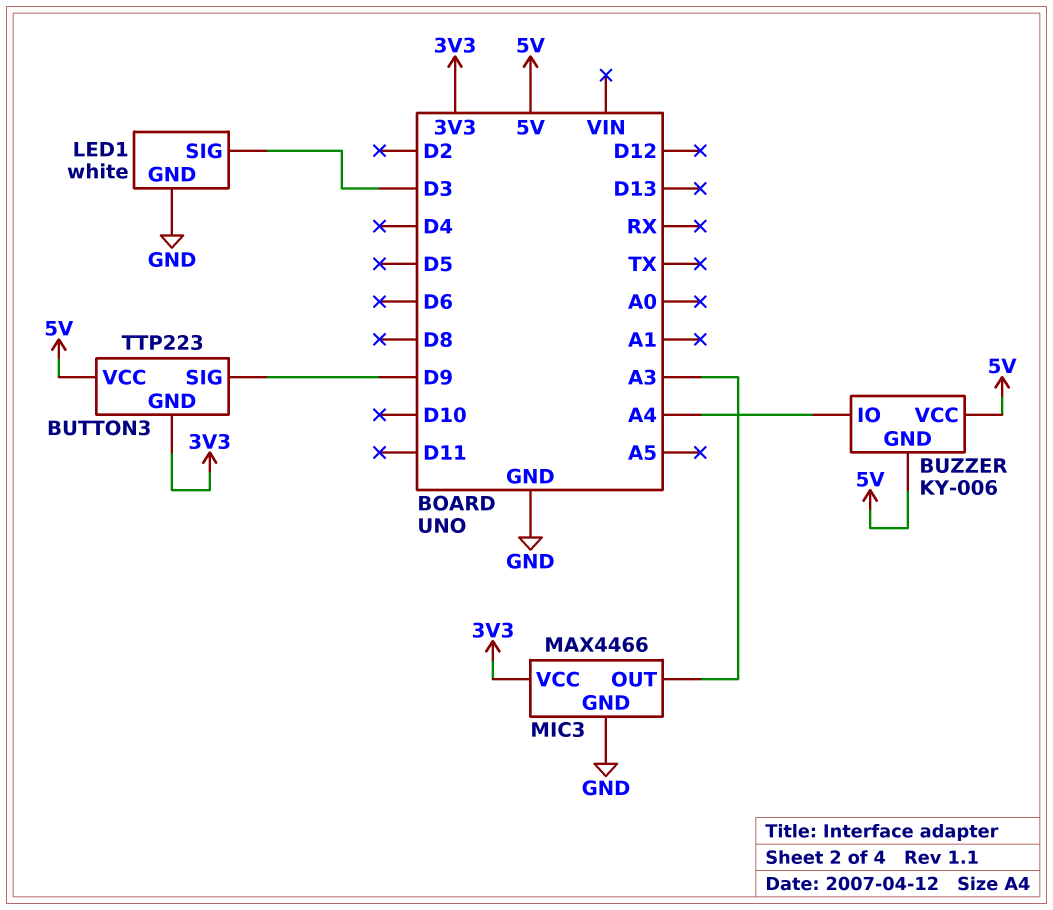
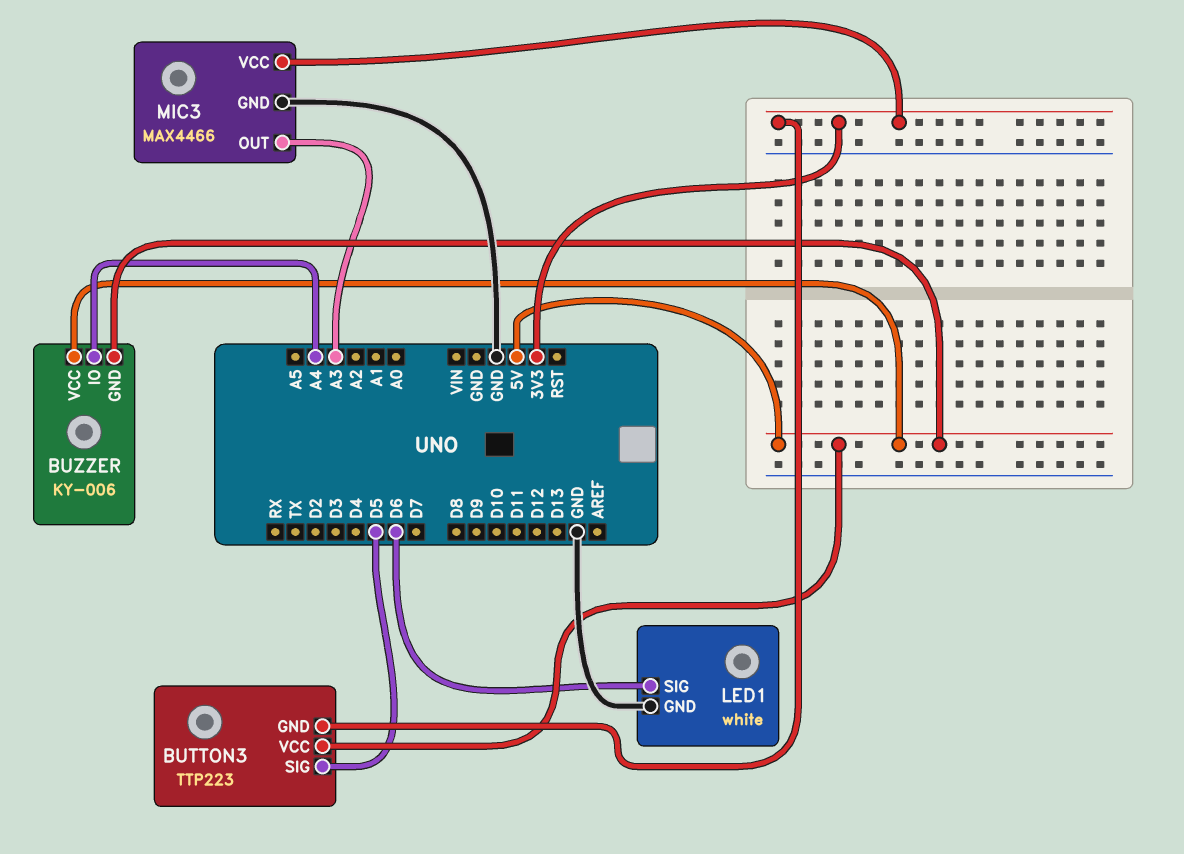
BUTTON3 pin SIG: D9 -> D5
LED1 pin SIG: D3 -> D6

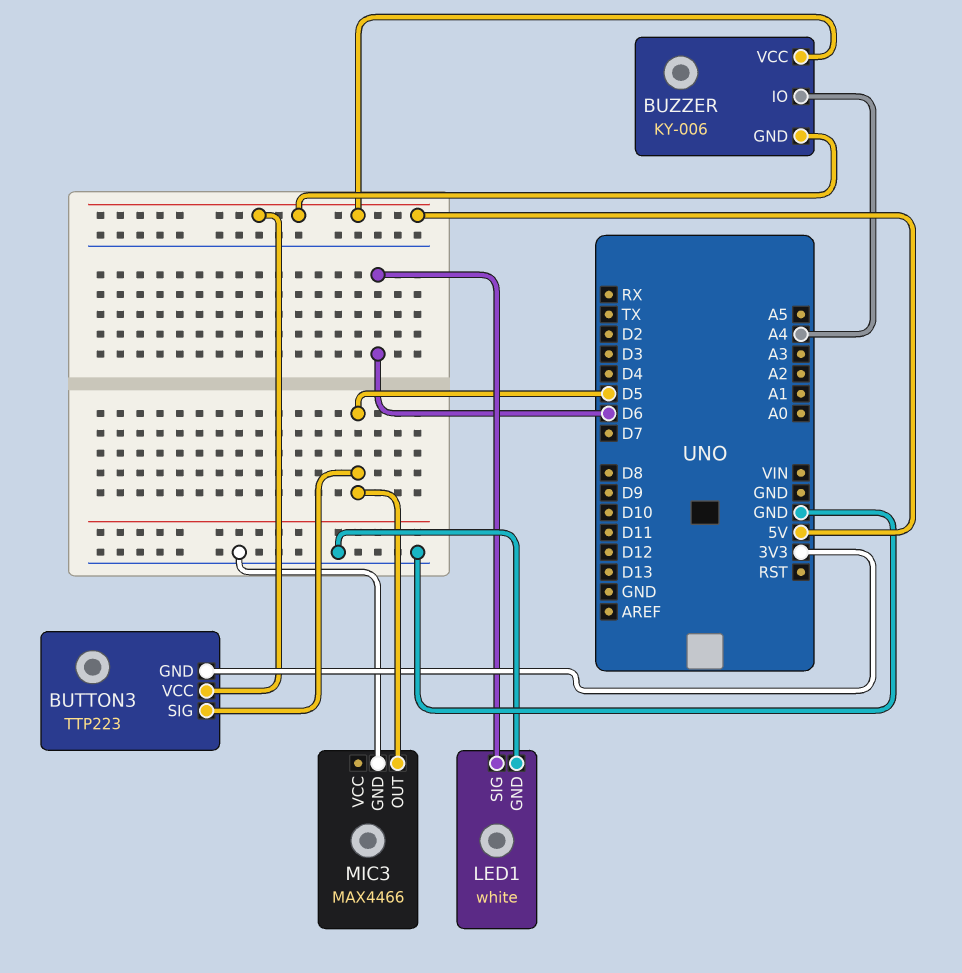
MIC3 pin OUT: A3 -> D5
MIC3 pin VCC: 3V3 -> none

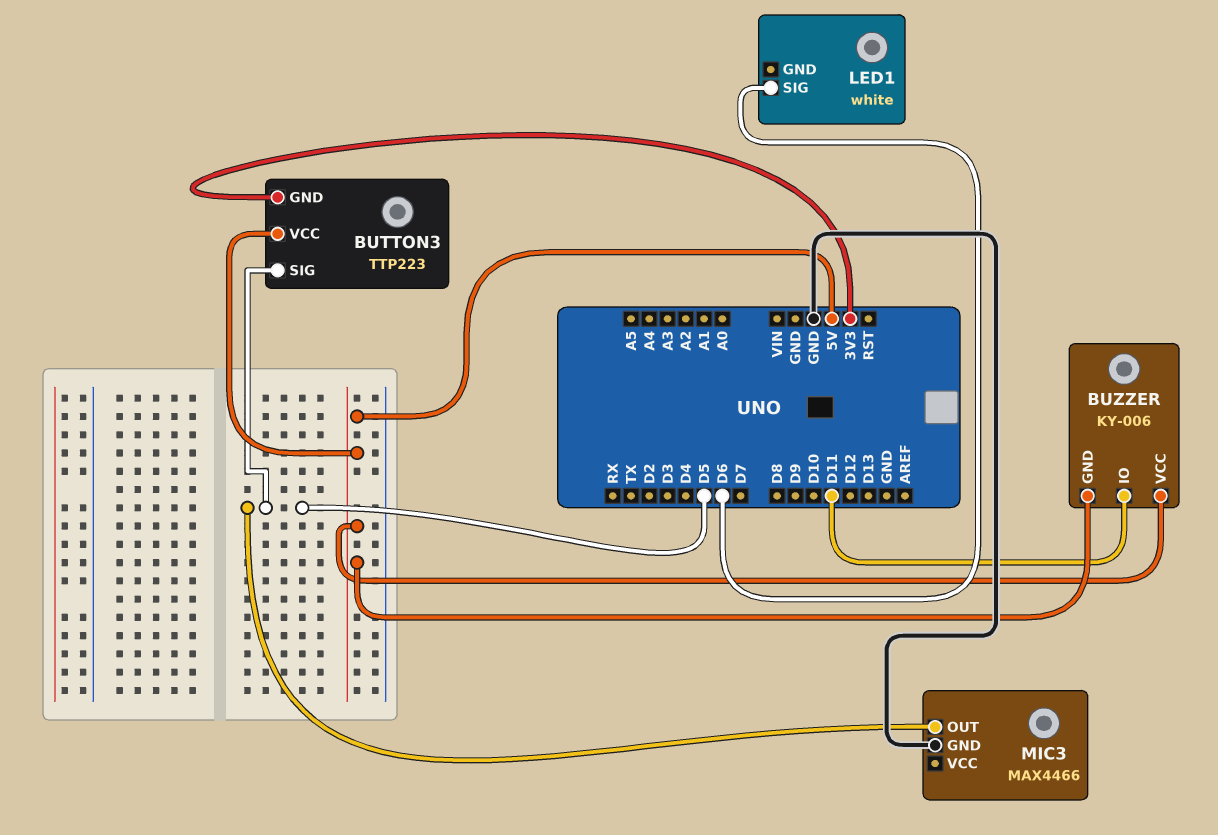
BUZZER pin IO: A4 -> D11
LED1 pin GND: GND -> none

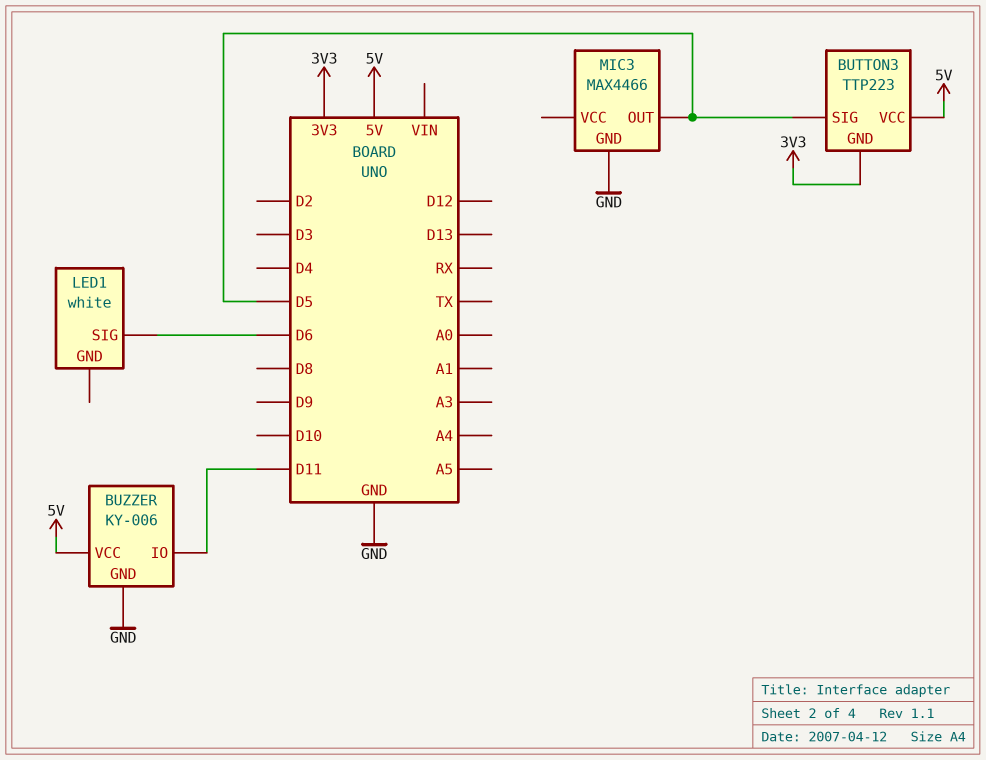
BUZZER pin GND: 5V -> GND

